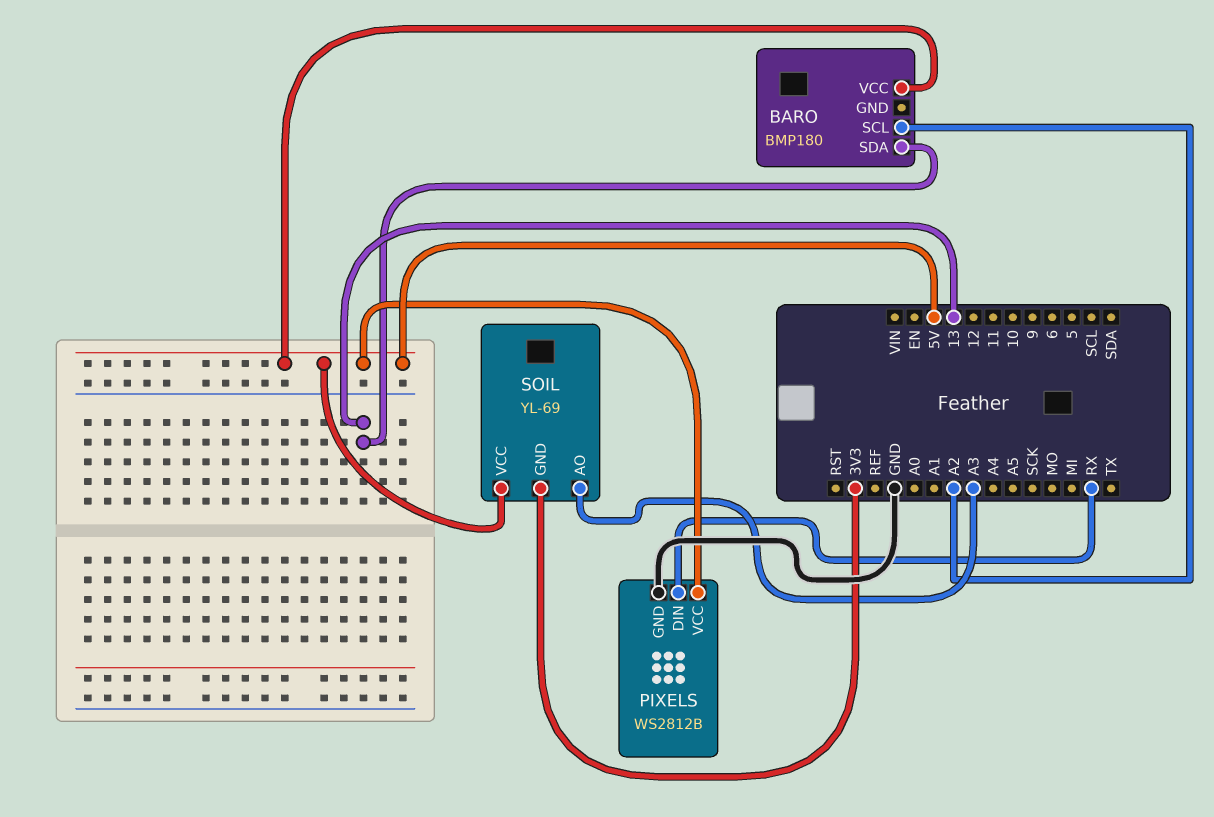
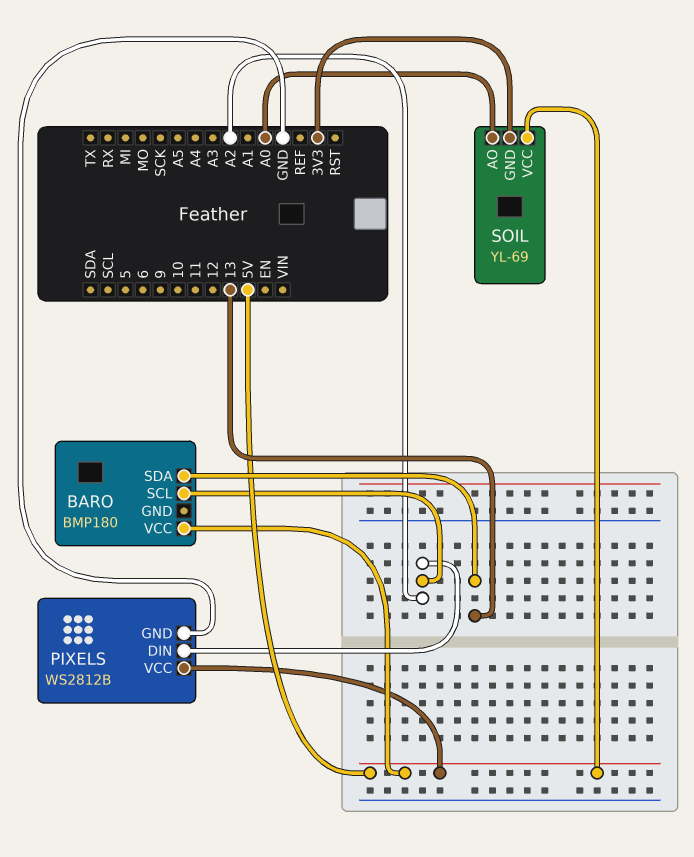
PIXELS pin DIN: RX -> A2
SOIL pin AO: A3 -> A0

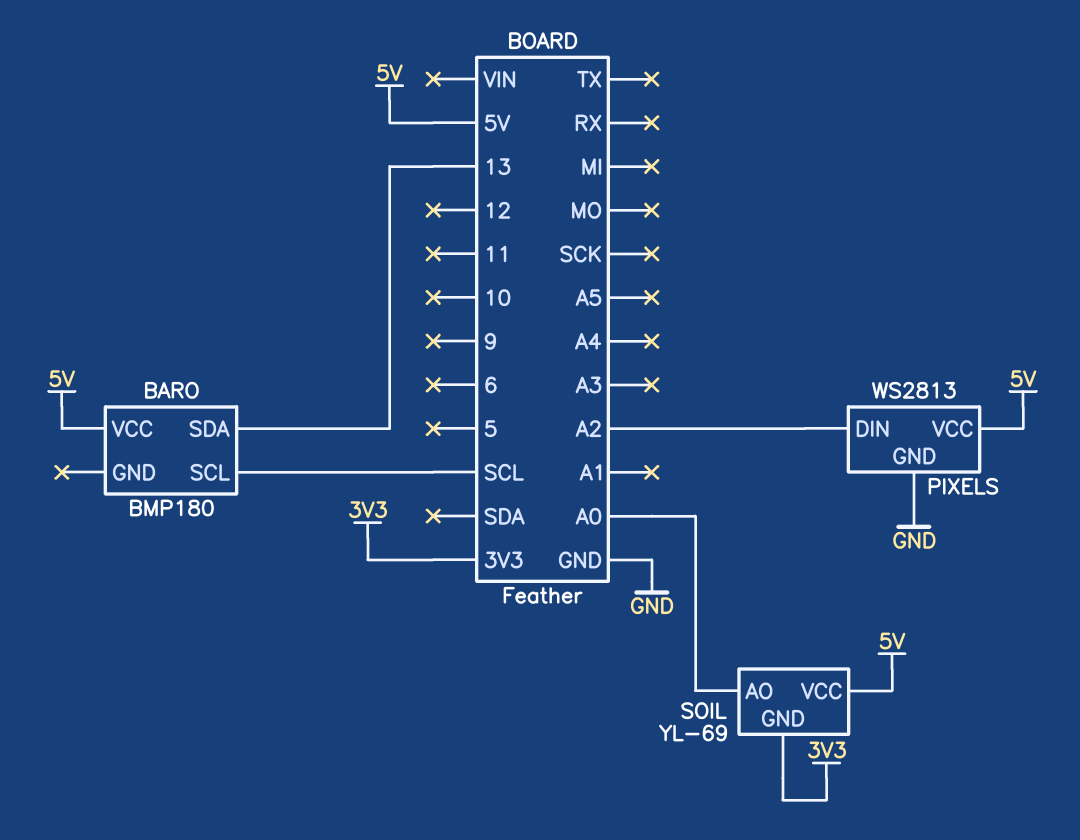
BARO pin SCL: A2 -> SCL
PIXELS: WS2812B -> WS2813

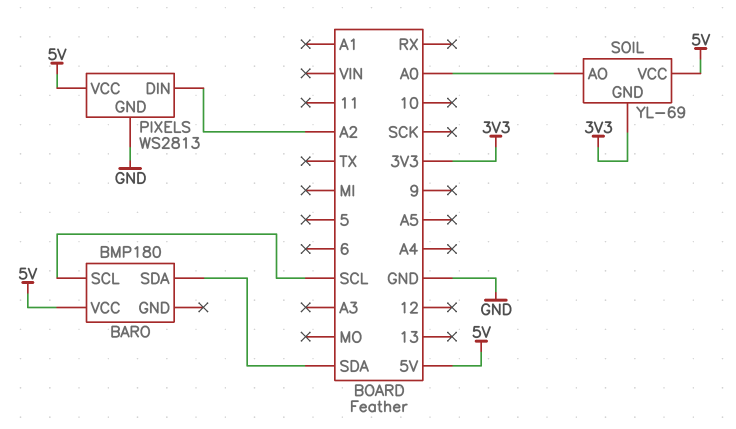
BARO pin SDA: 13 -> SDA

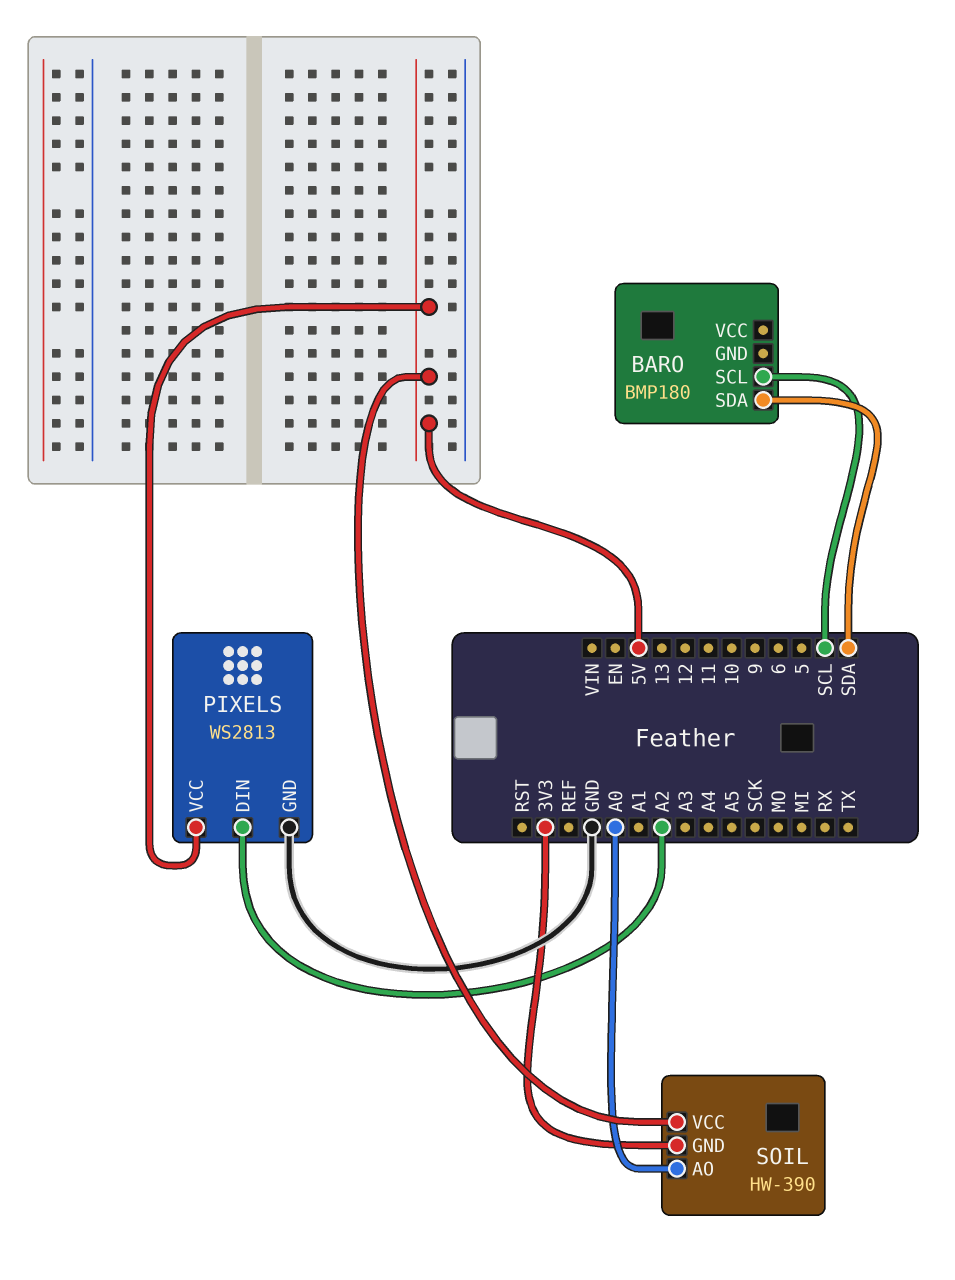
BARO pin VCC: 5V -> none
SOIL: YL-69 -> HW-390

